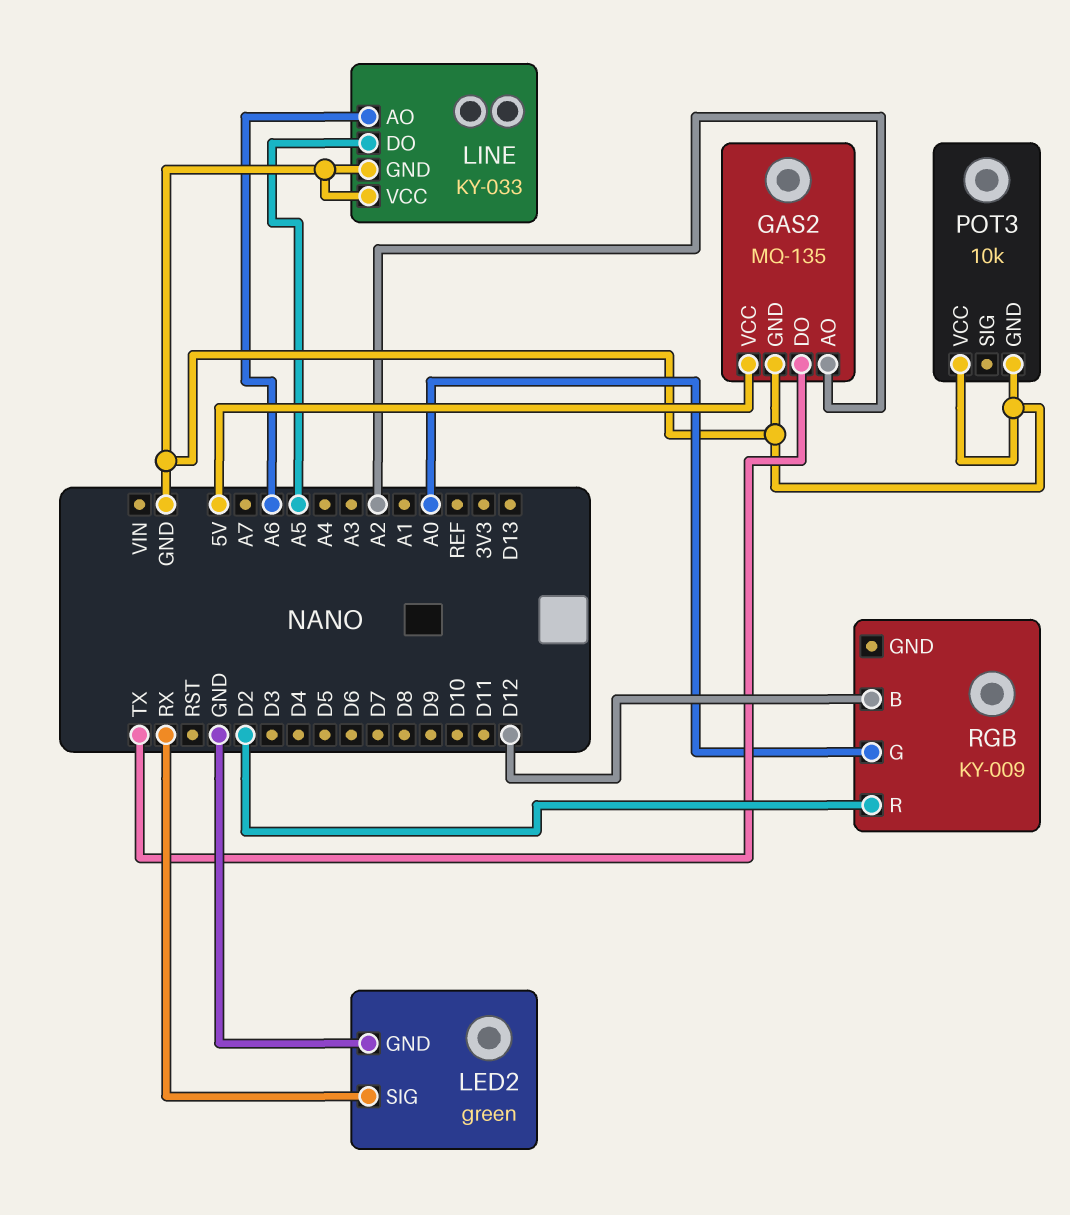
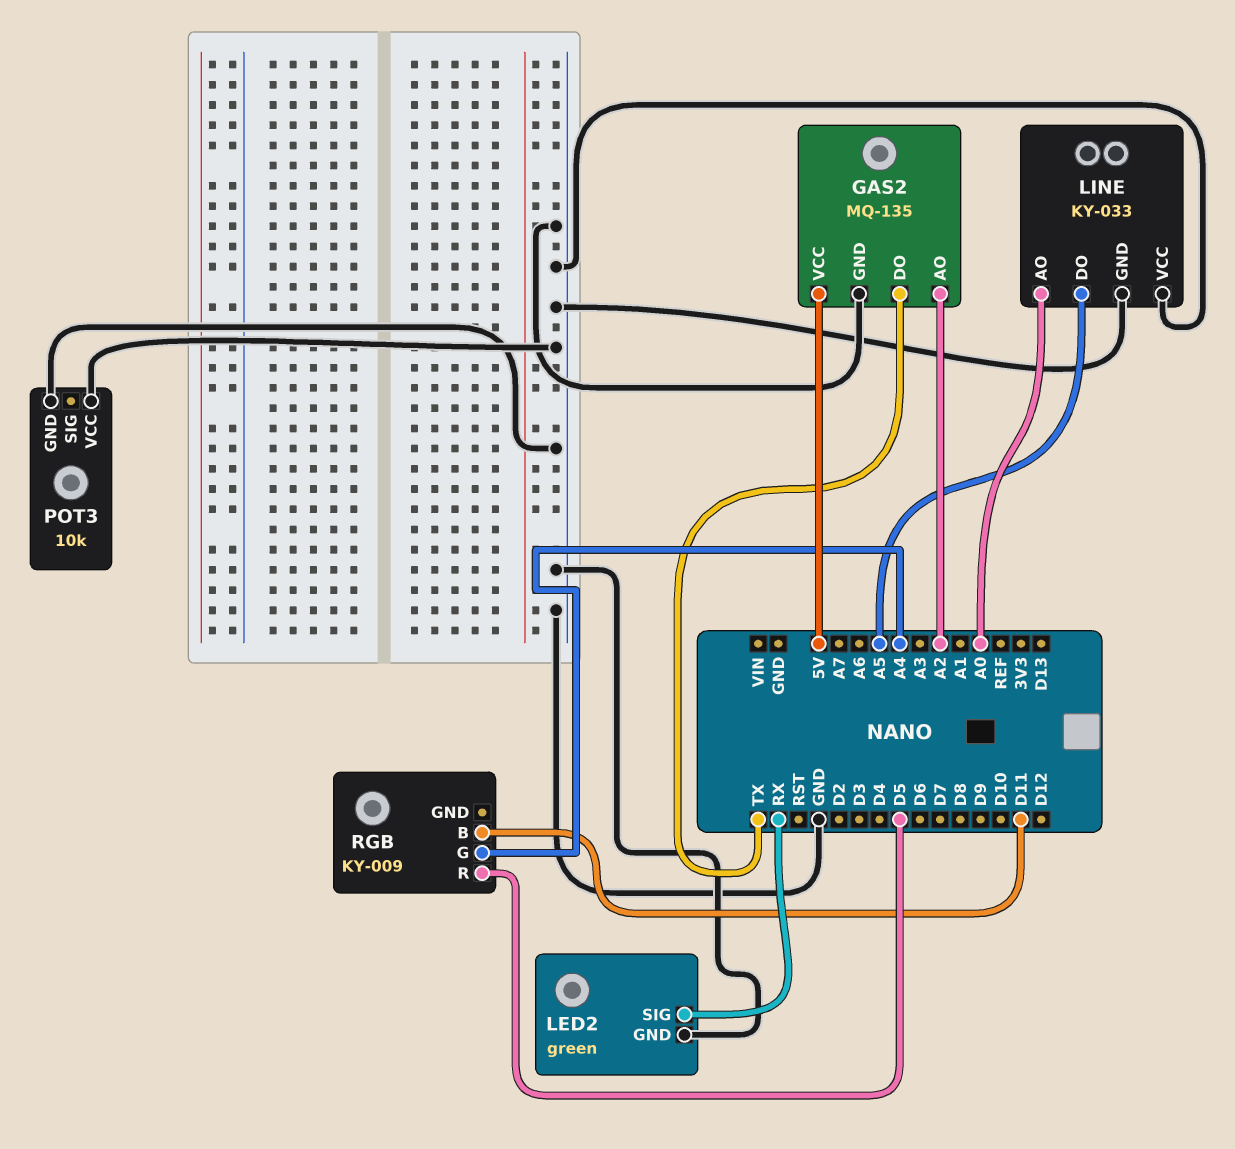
LINE pin AO: A6 -> A0
RGB pin B: D12 -> D11
RGB pin G: A0 -> A4
RGB pin R: D2 -> D5

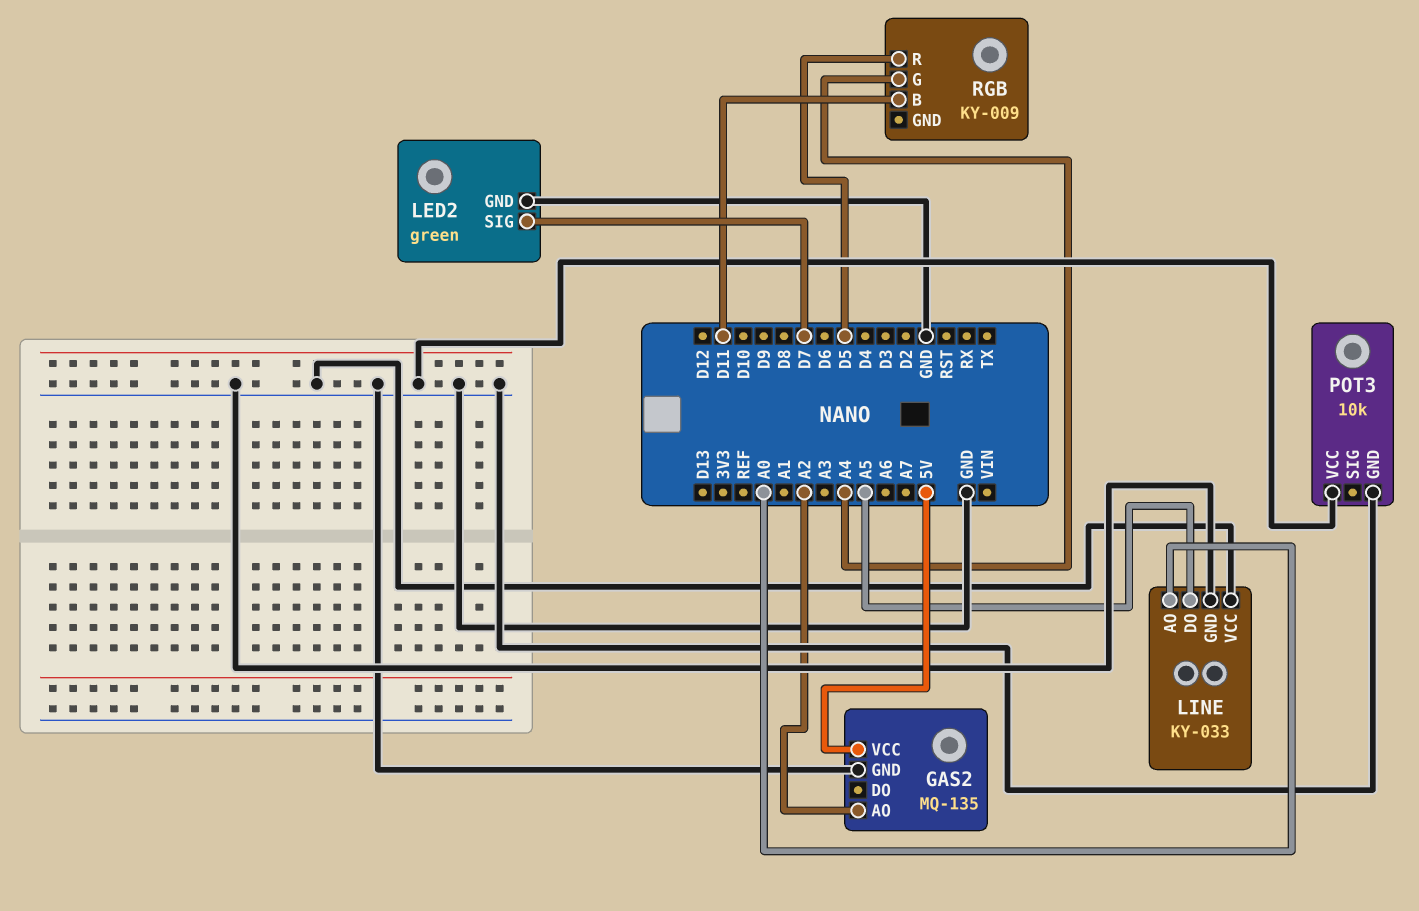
GAS2 pin DO: TX -> none
LED2 pin SIG: RX -> D7

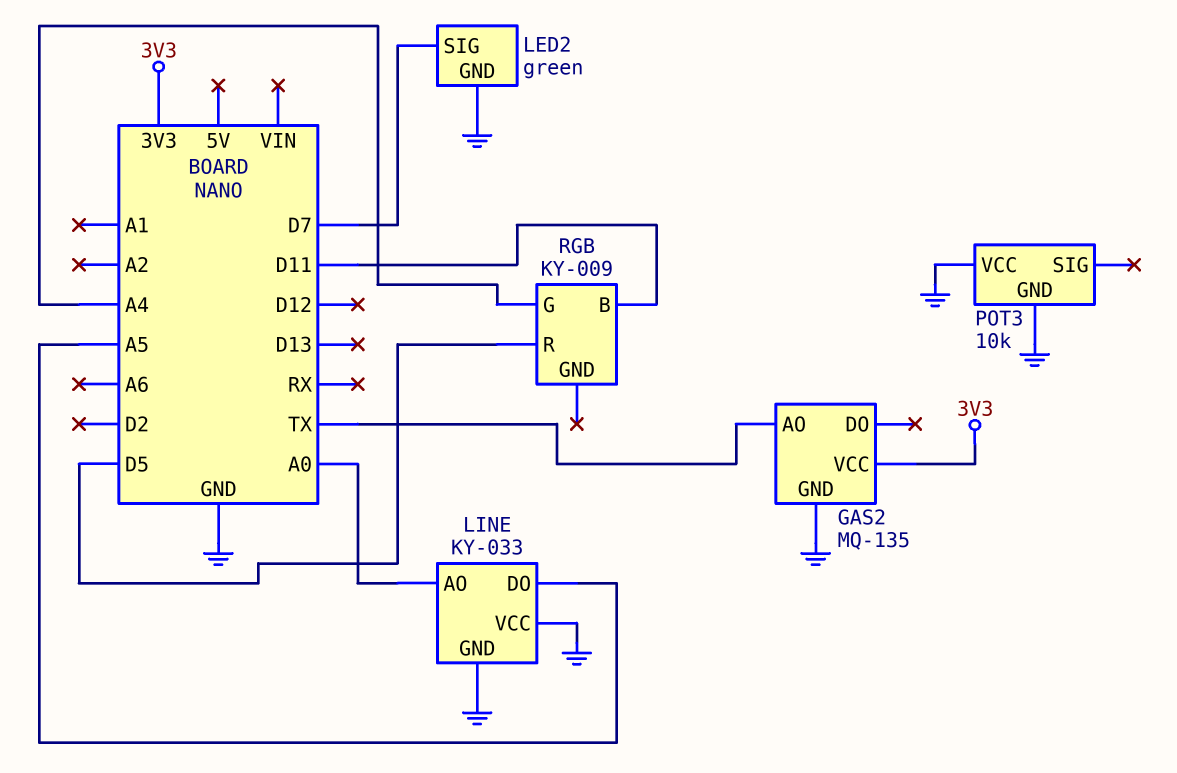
GAS2 pin AO: A2 -> TX
GAS2 pin VCC: 5V -> 3V3

